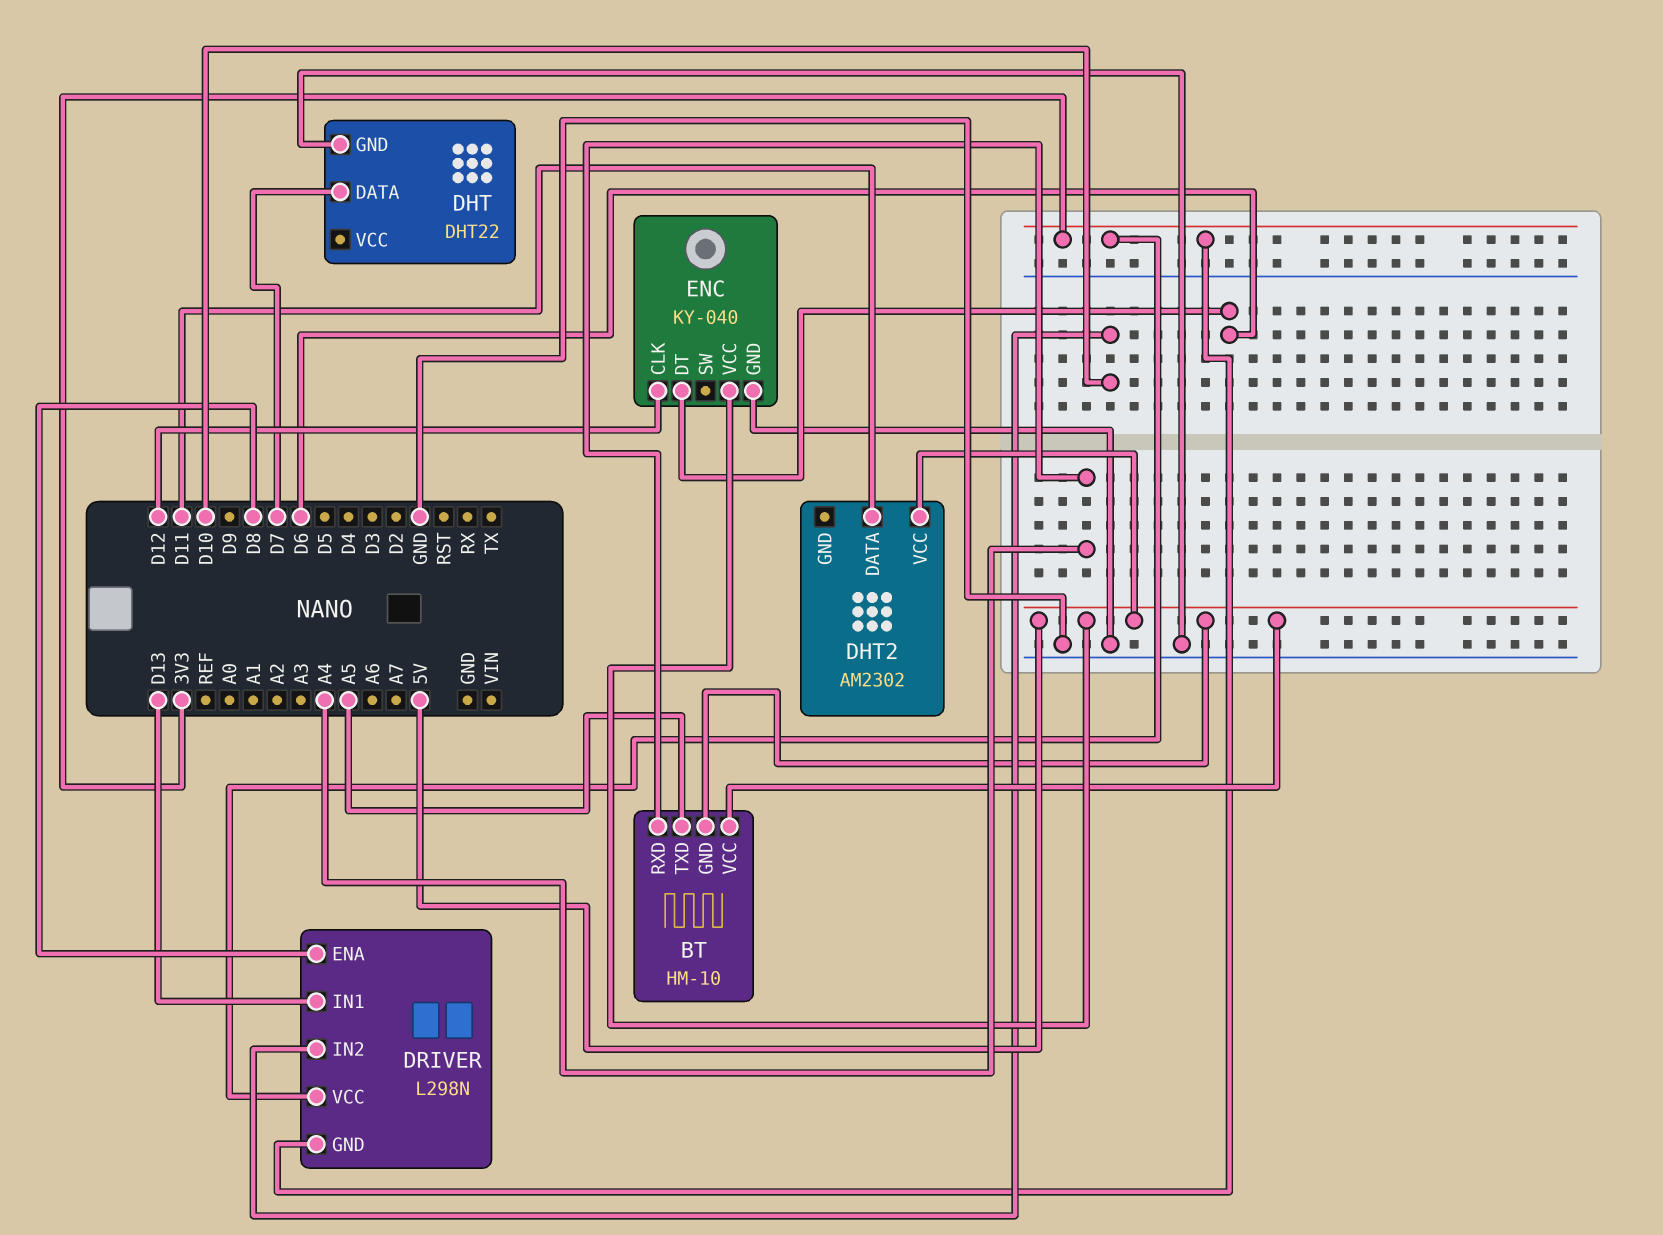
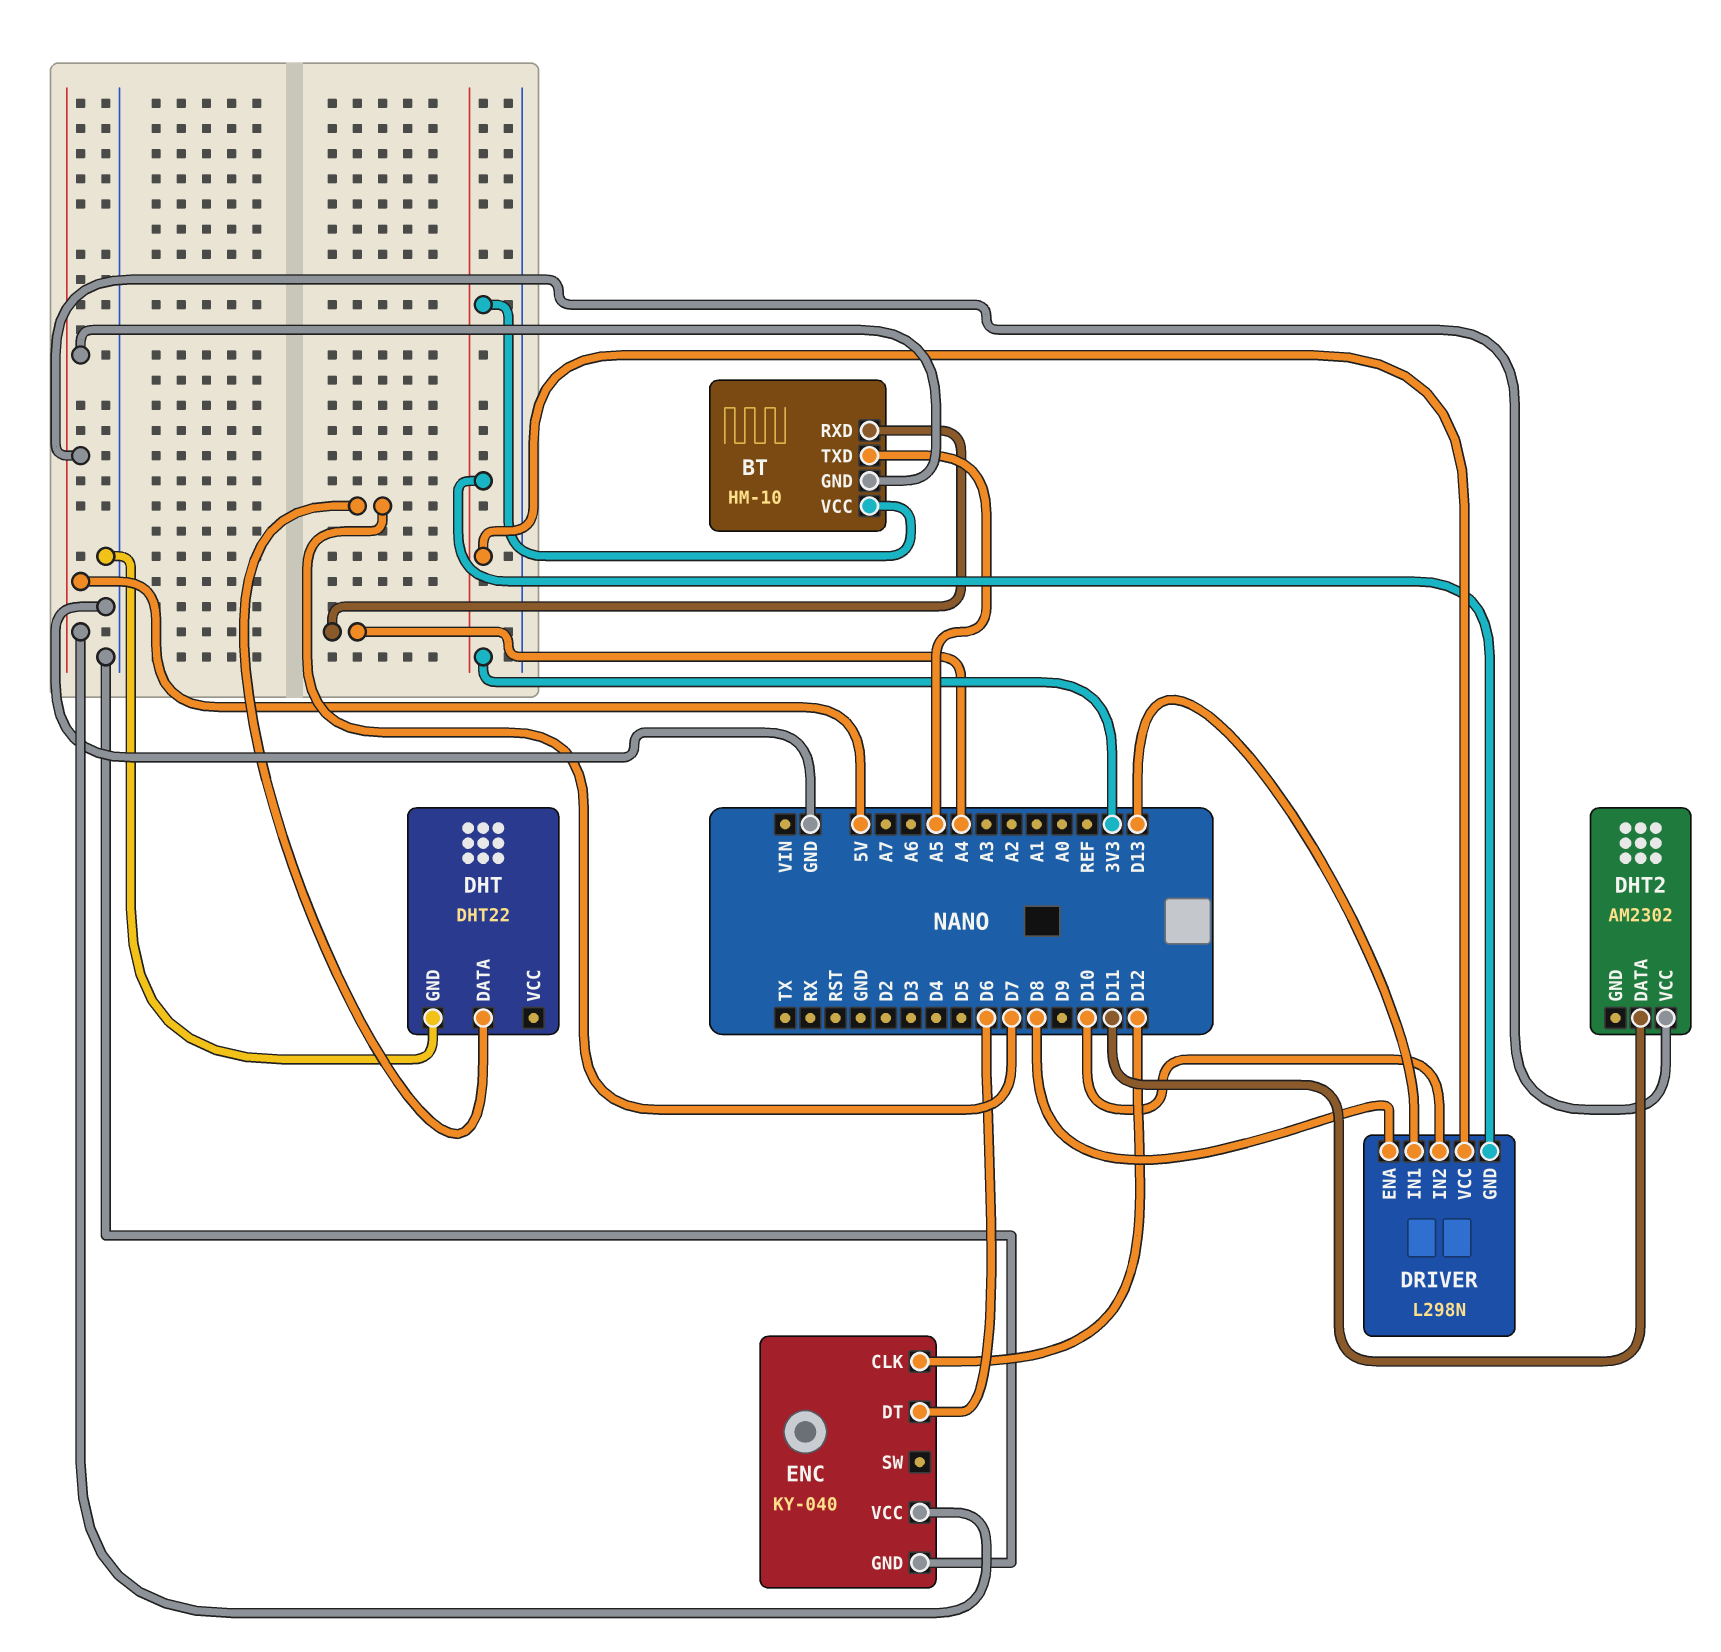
BT pin VCC: 5V -> 3V3

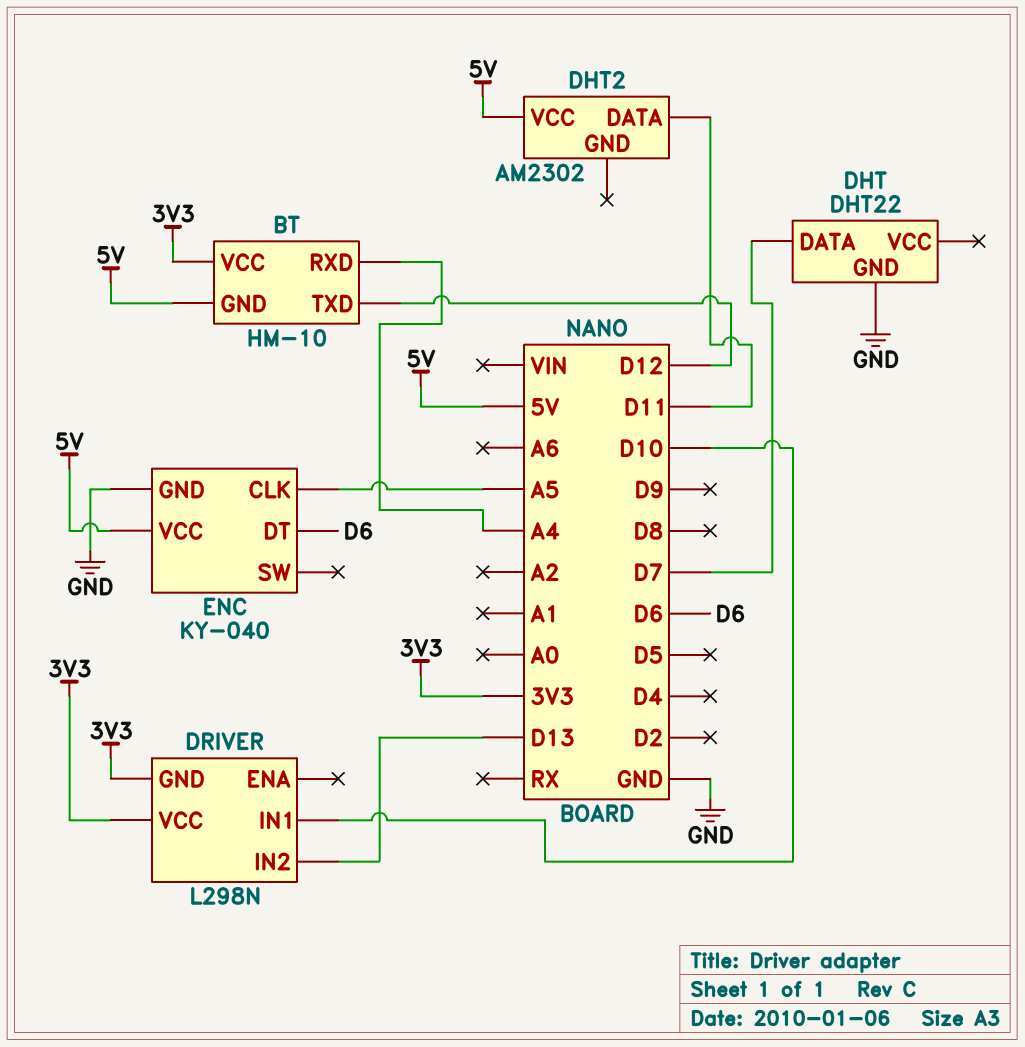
BT pin TXD: A5 -> D12
DRIVER pin ENA: D8 -> none
DRIVER pin IN1: D13 -> D10
DRIVER pin IN2: D10 -> D13
ENC pin CLK: D12 -> A5

